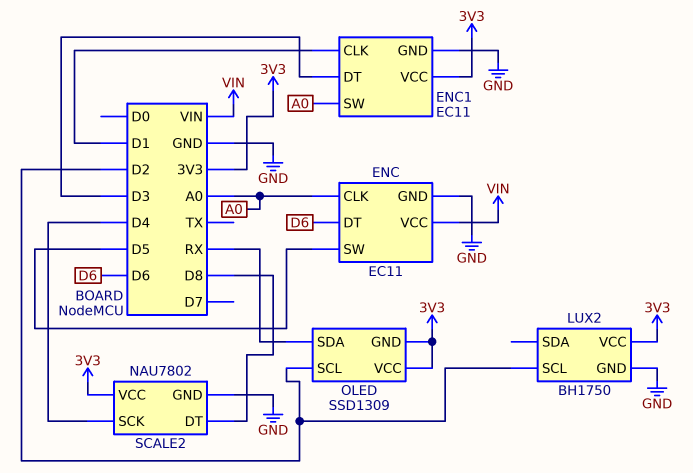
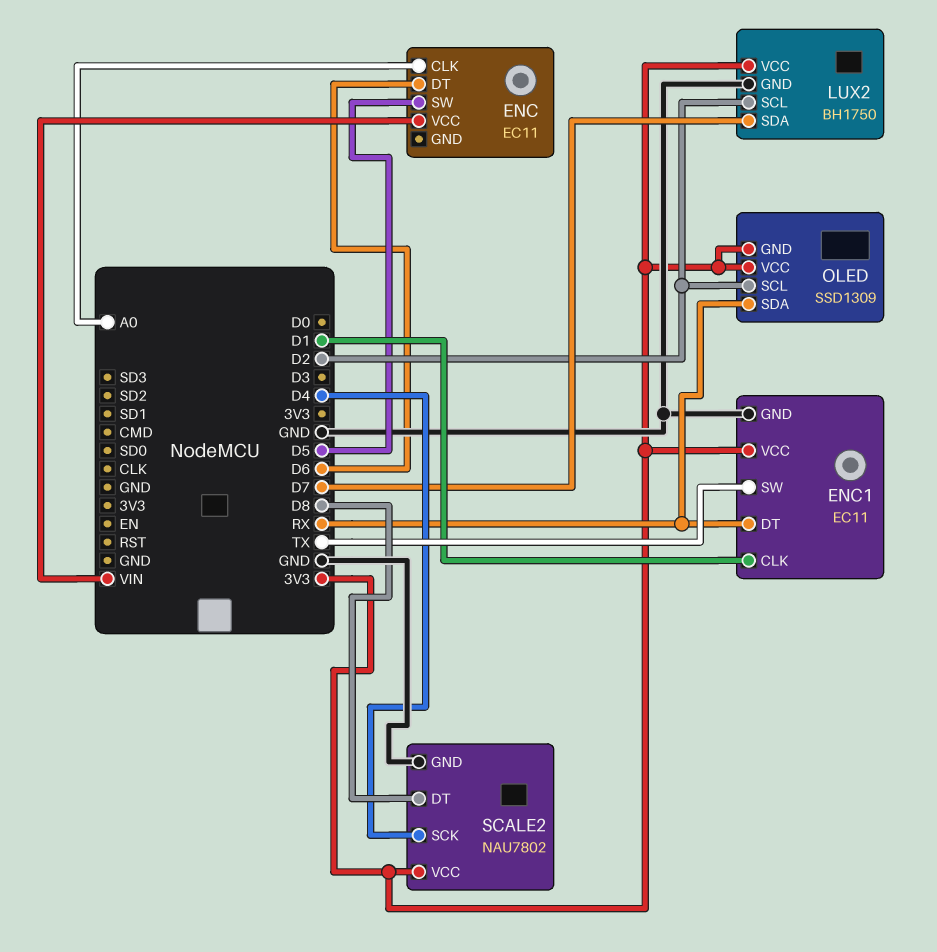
ENC pin GND: GND -> none
ENC1 pin DT: D3 -> RX
ENC1 pin SW: A0 -> TX
LUX2 pin SDA: none -> D7

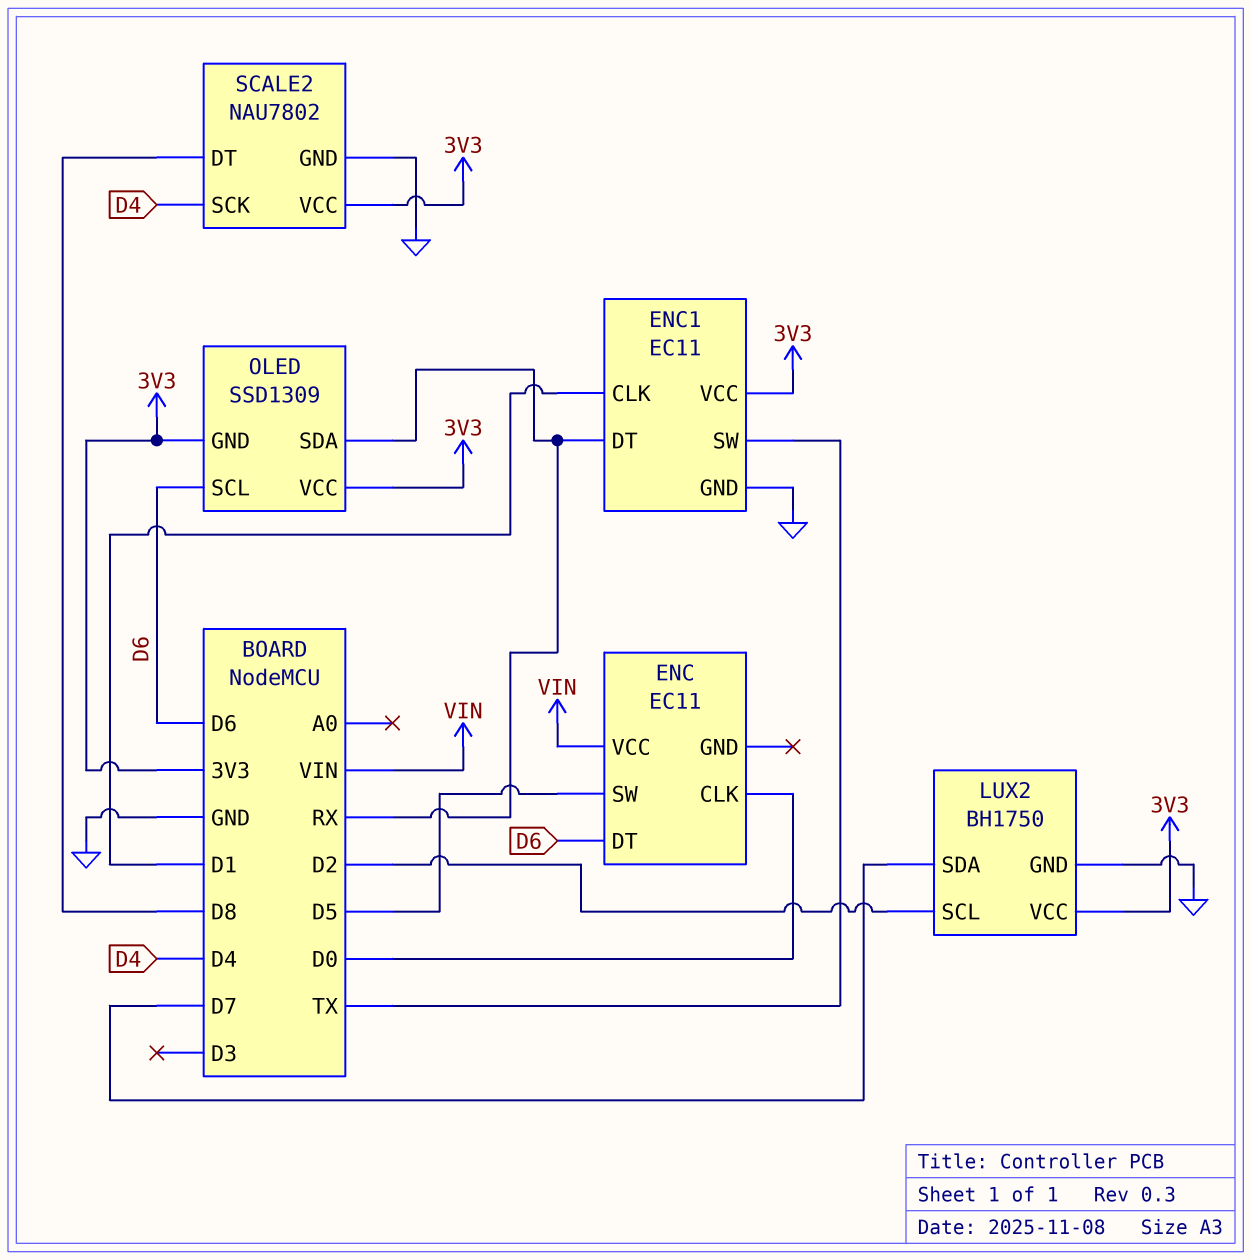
ENC pin CLK: A0 -> D0
OLED pin SCL: D2 -> D6

